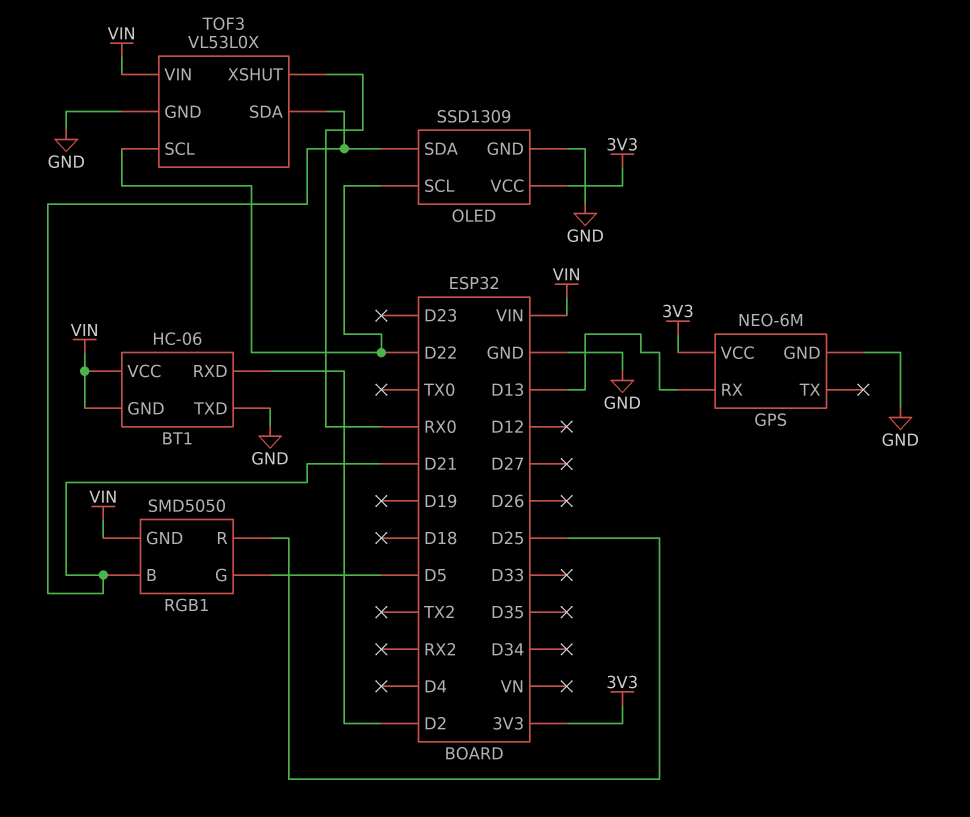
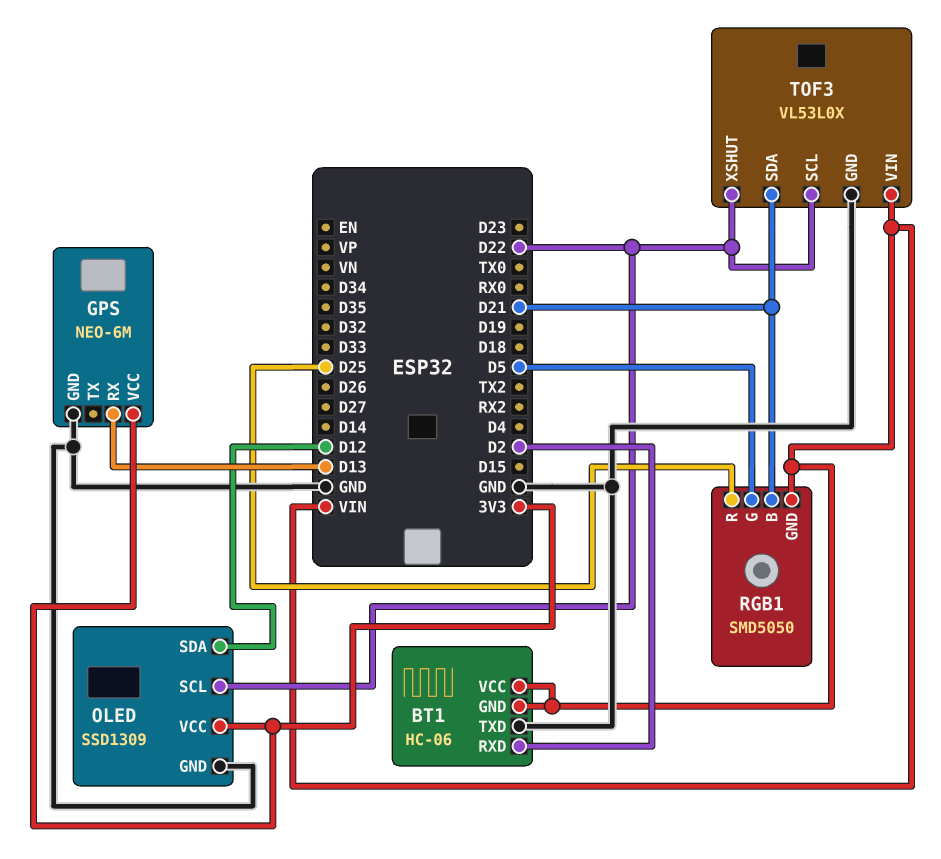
OLED pin SDA: D21 -> D12
TOF3 pin XSHUT: RX0 -> D22

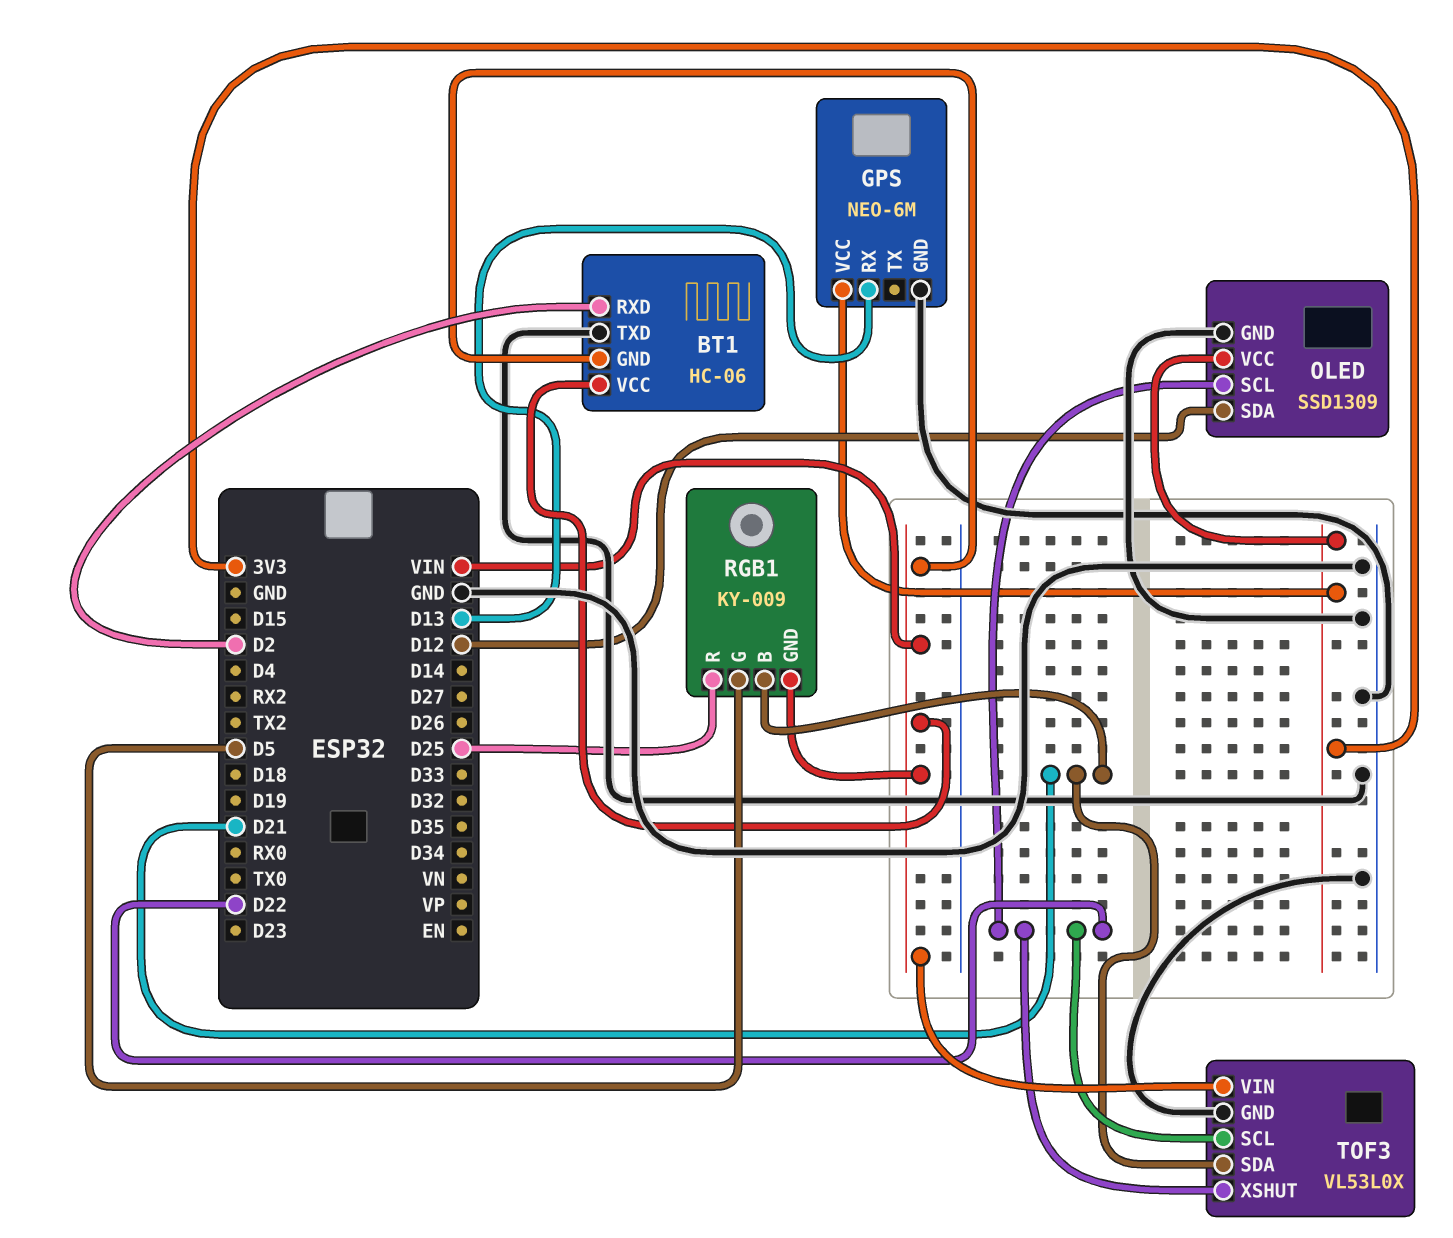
RGB1: SMD5050 -> KY-009

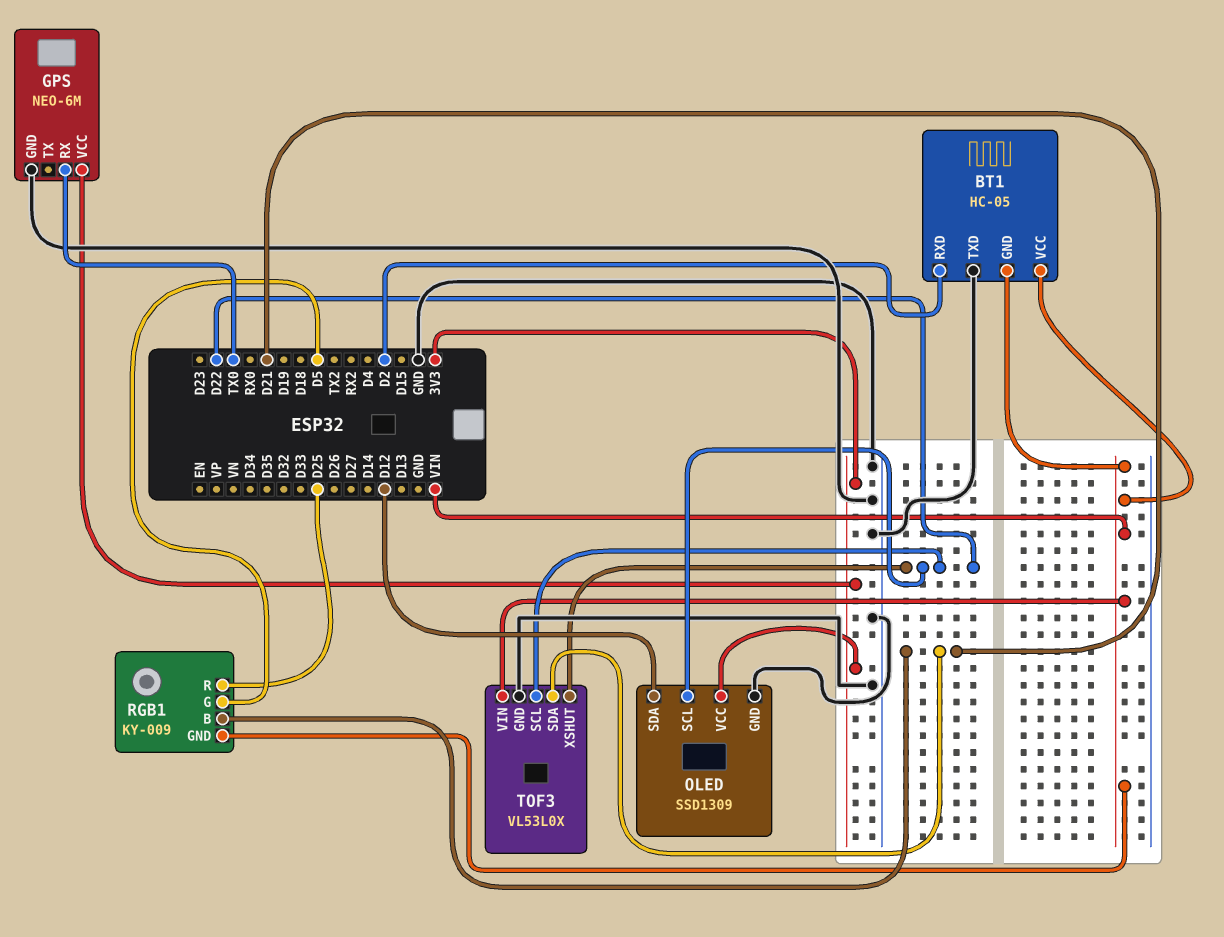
BT1: HC-06 -> HC-05
GPS pin RX: D13 -> TX0

